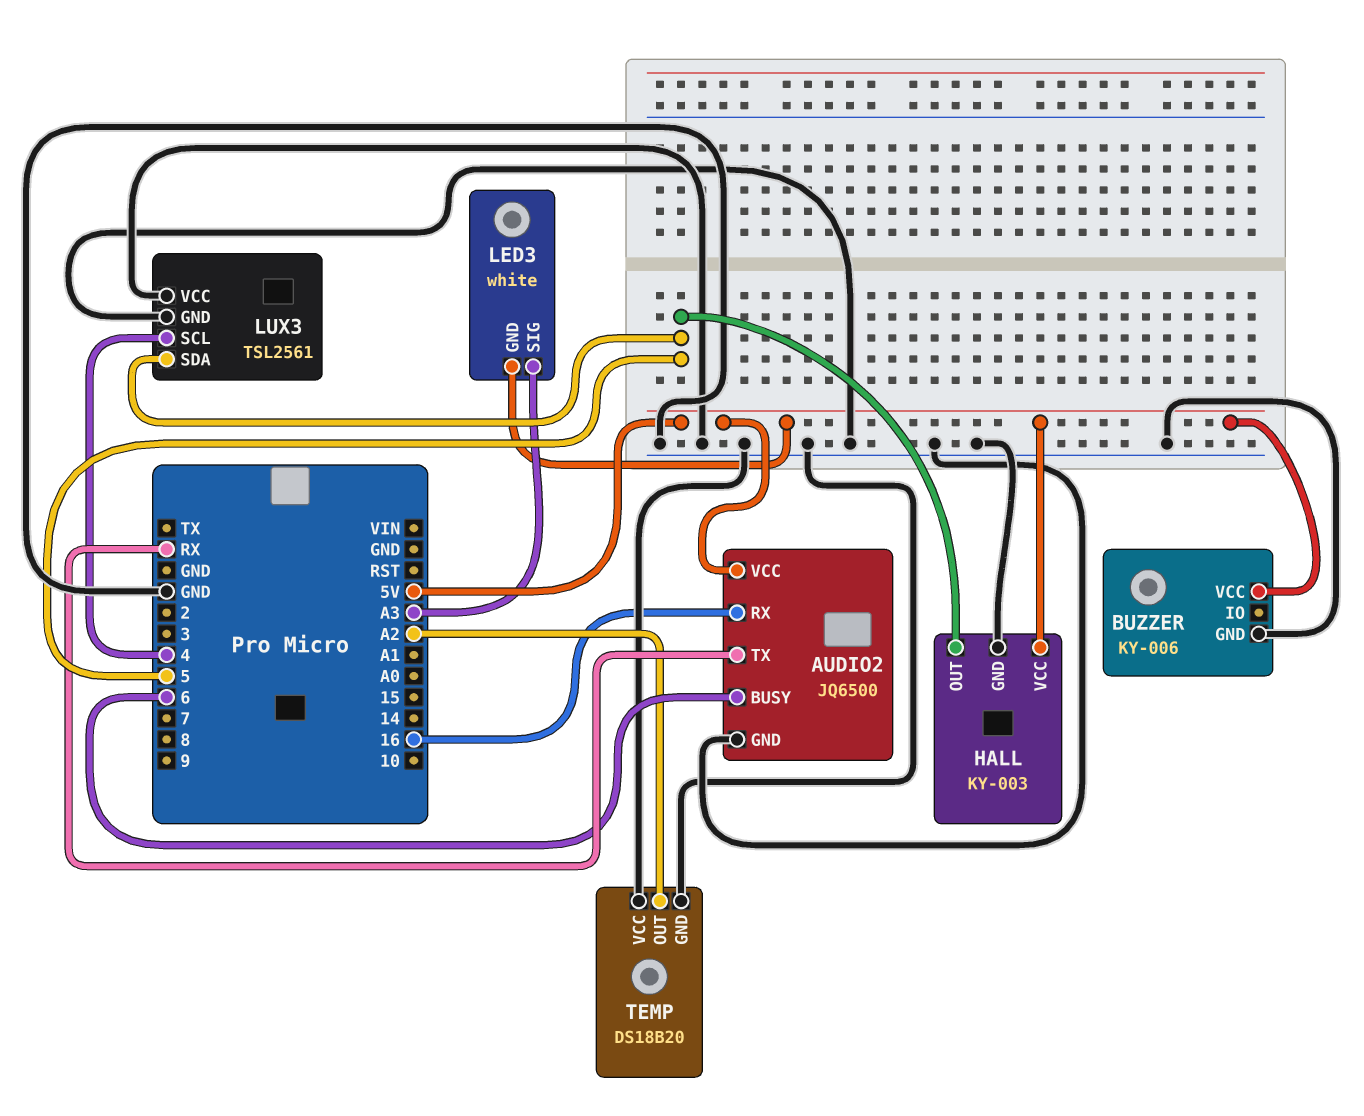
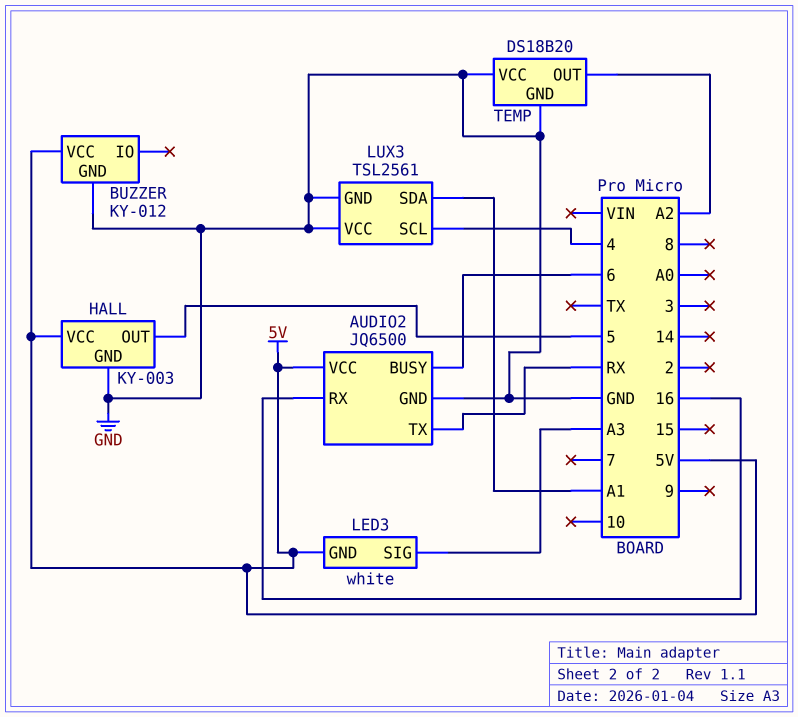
BUZZER: KY-006 -> KY-012
LUX3 pin SDA: 5 -> A1

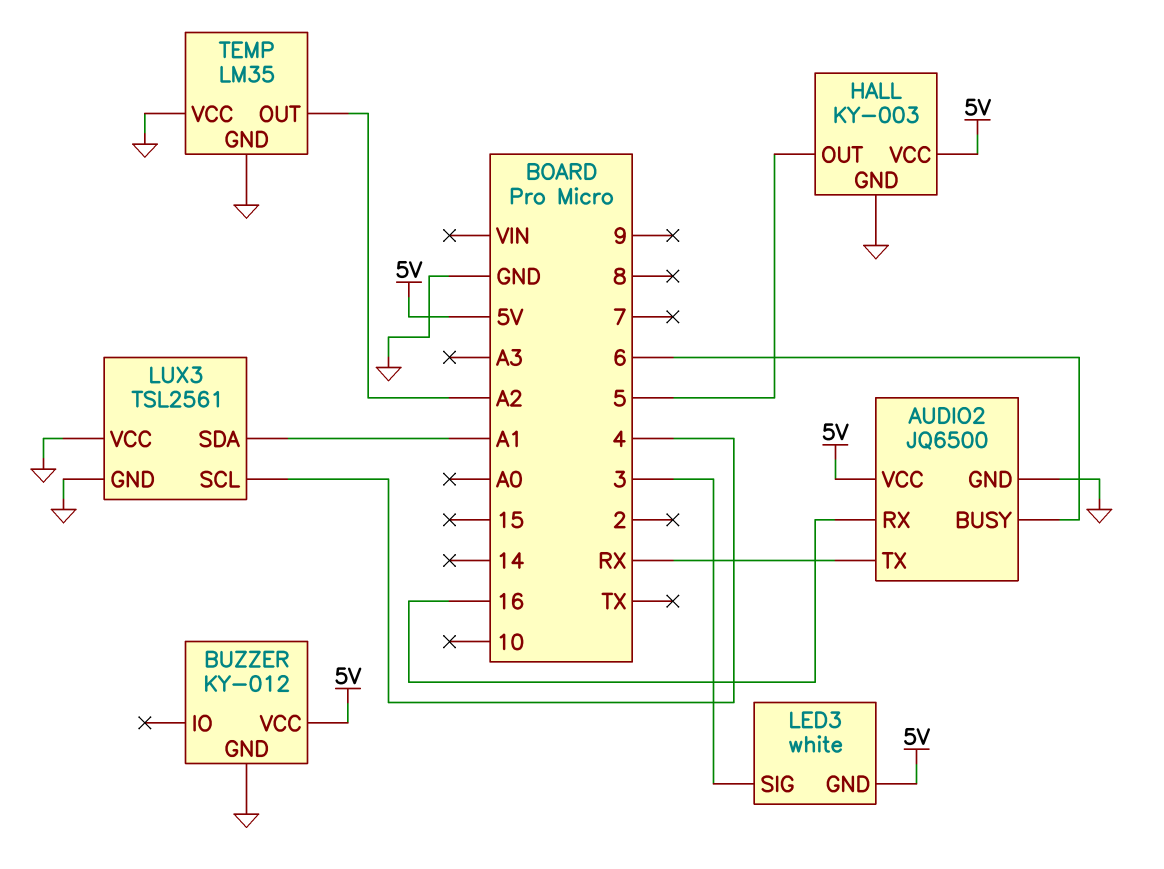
LED3 pin SIG: A3 -> 3
TEMP: DS18B20 -> LM35

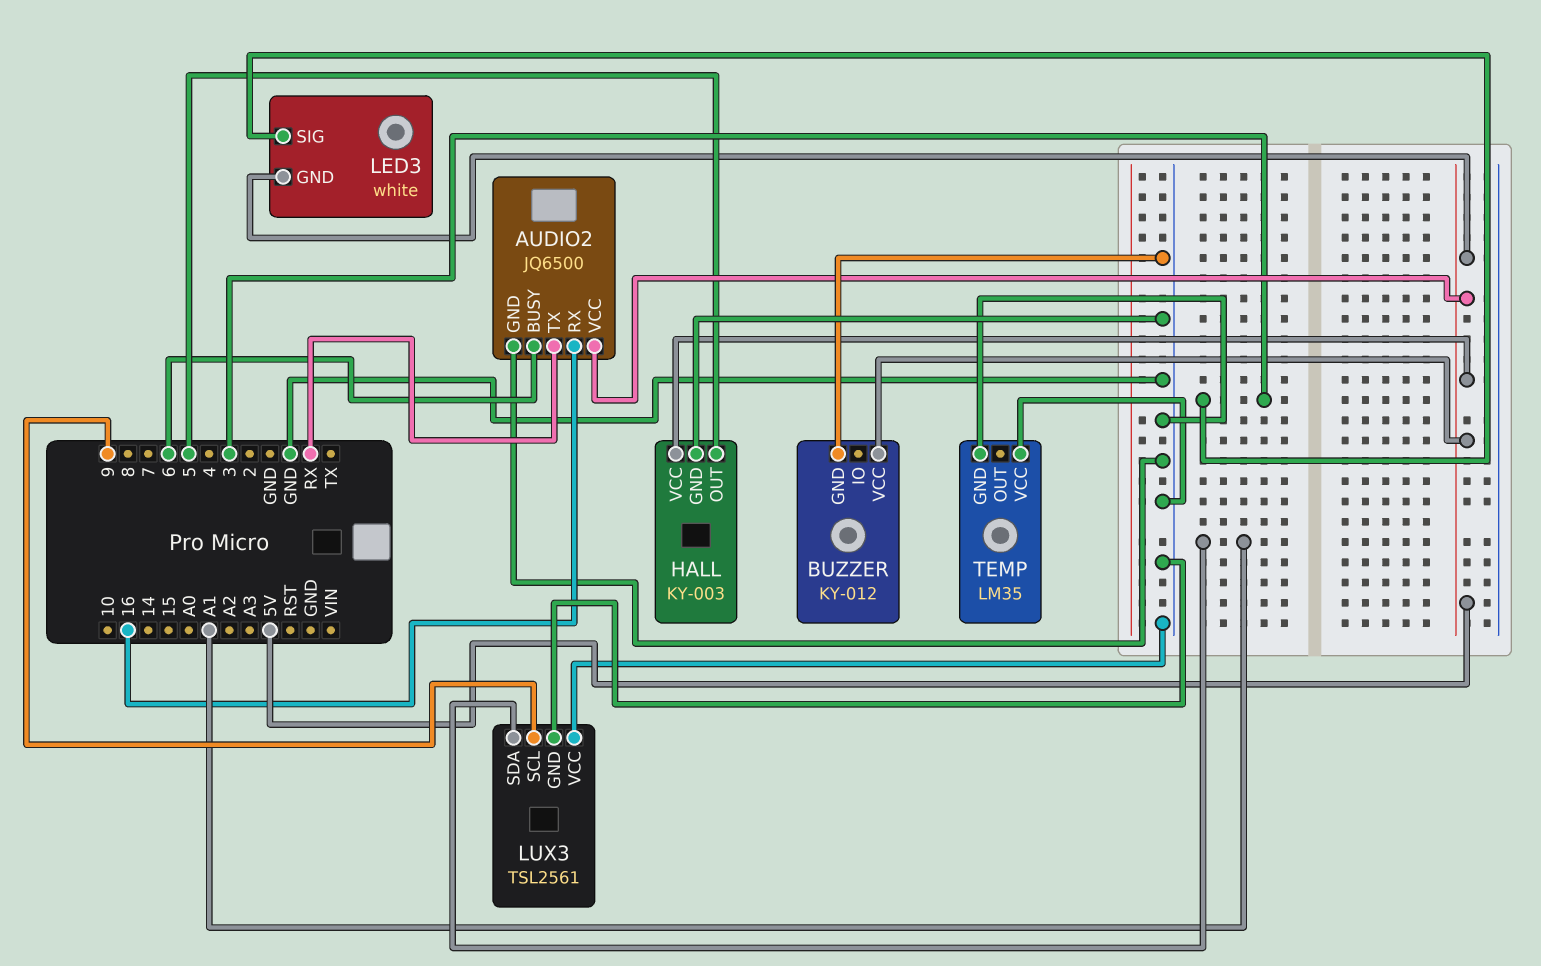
LUX3 pin SCL: 4 -> 9
TEMP pin OUT: A2 -> none

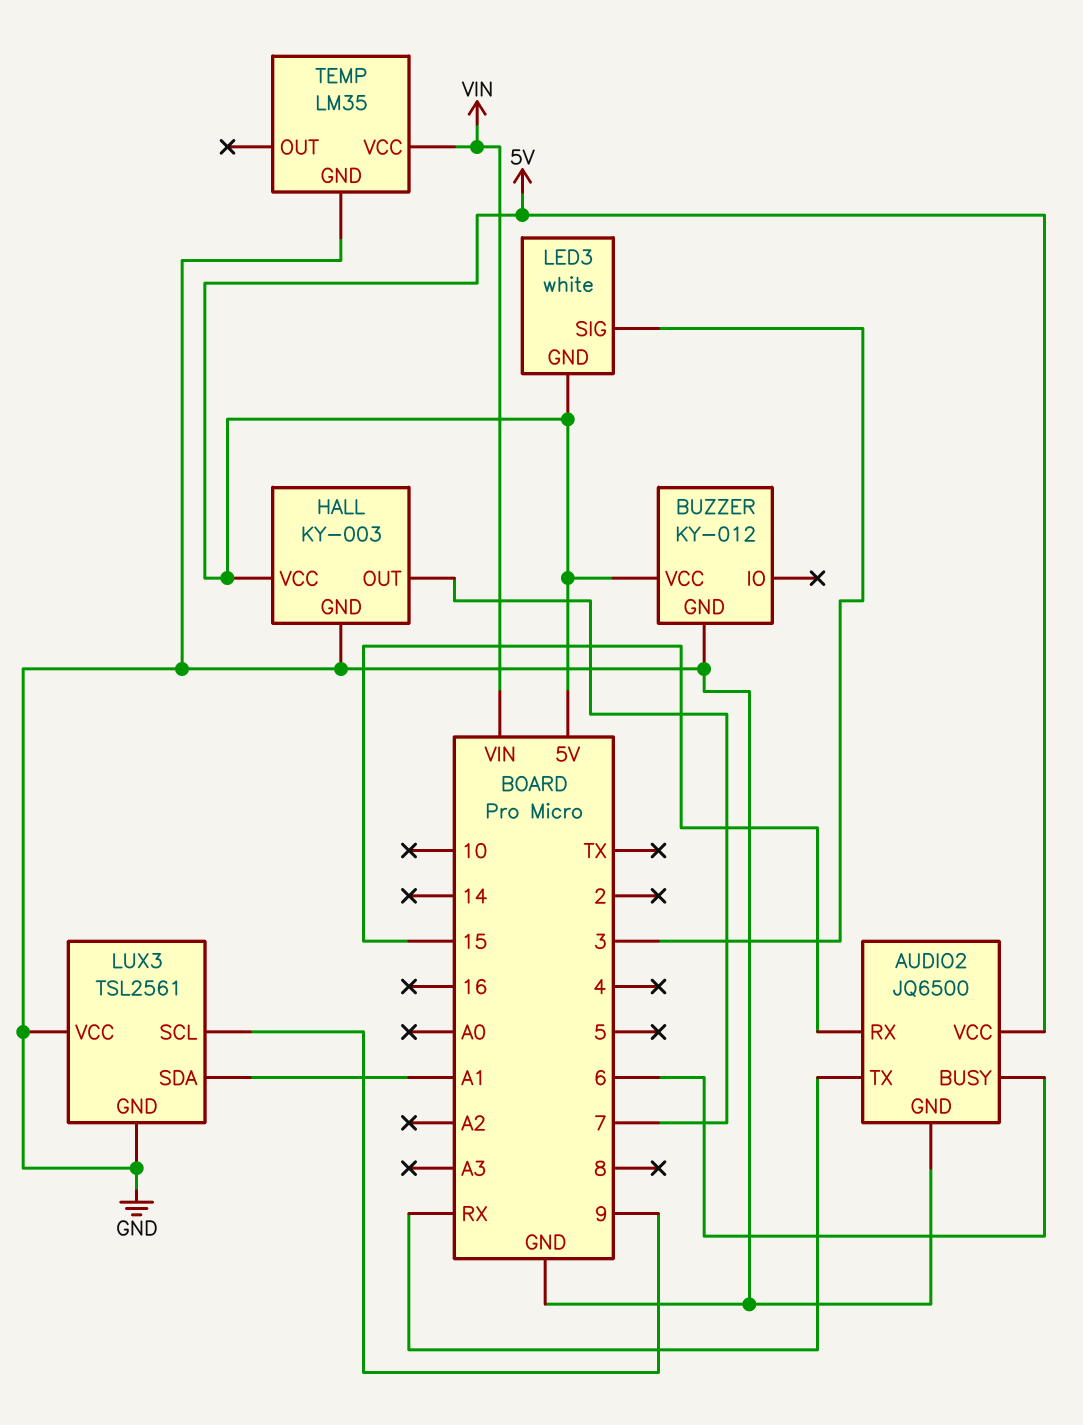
AUDIO2 pin RX: 16 -> 15
HALL pin OUT: 5 -> 7
TEMP pin VCC: GND -> VIN

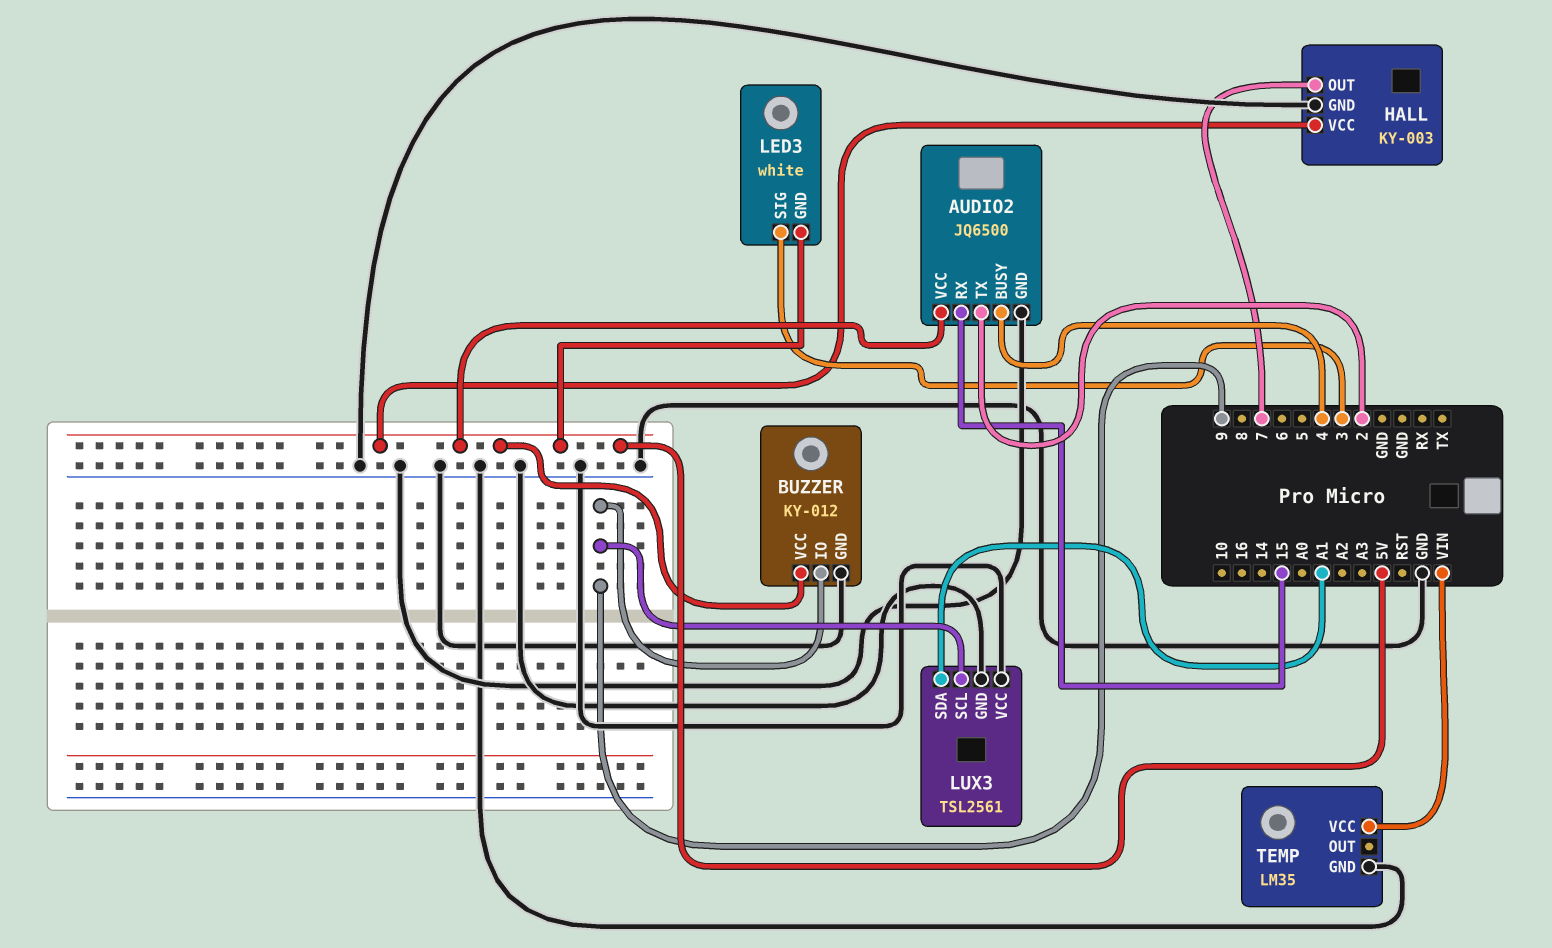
AUDIO2 pin BUSY: 6 -> 4
AUDIO2 pin TX: RX -> 2
BUZZER pin IO: none -> 9

